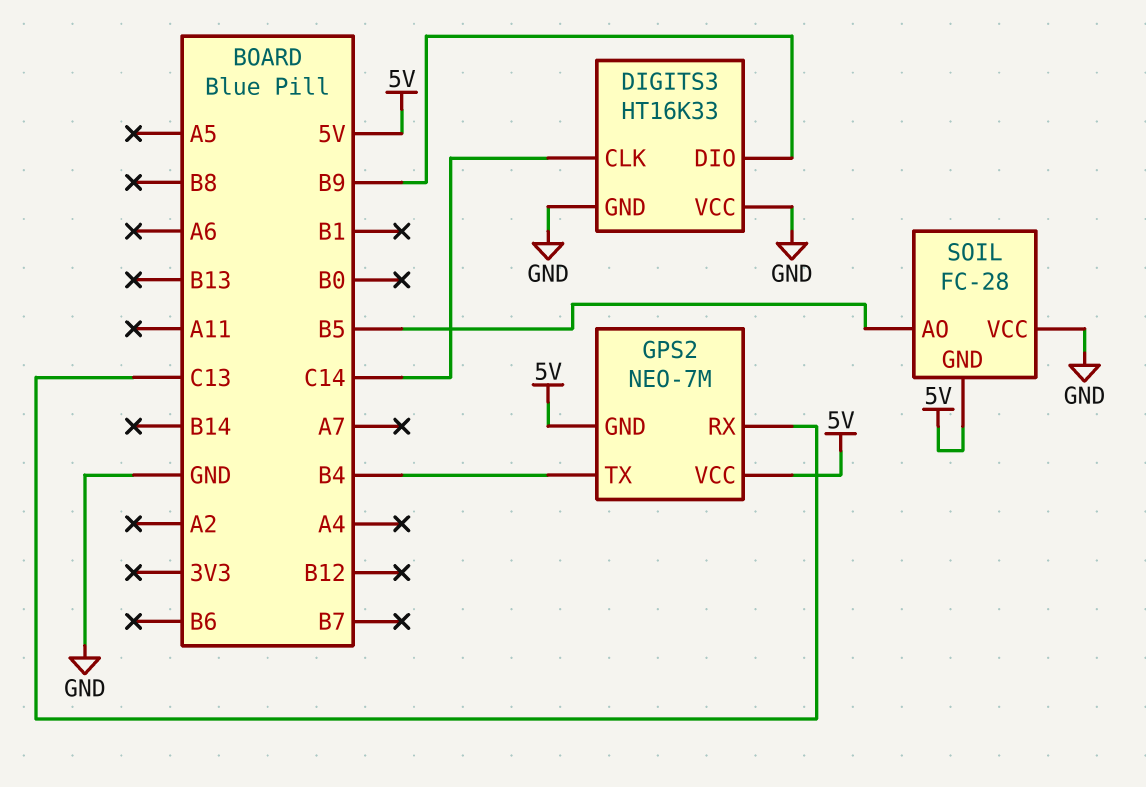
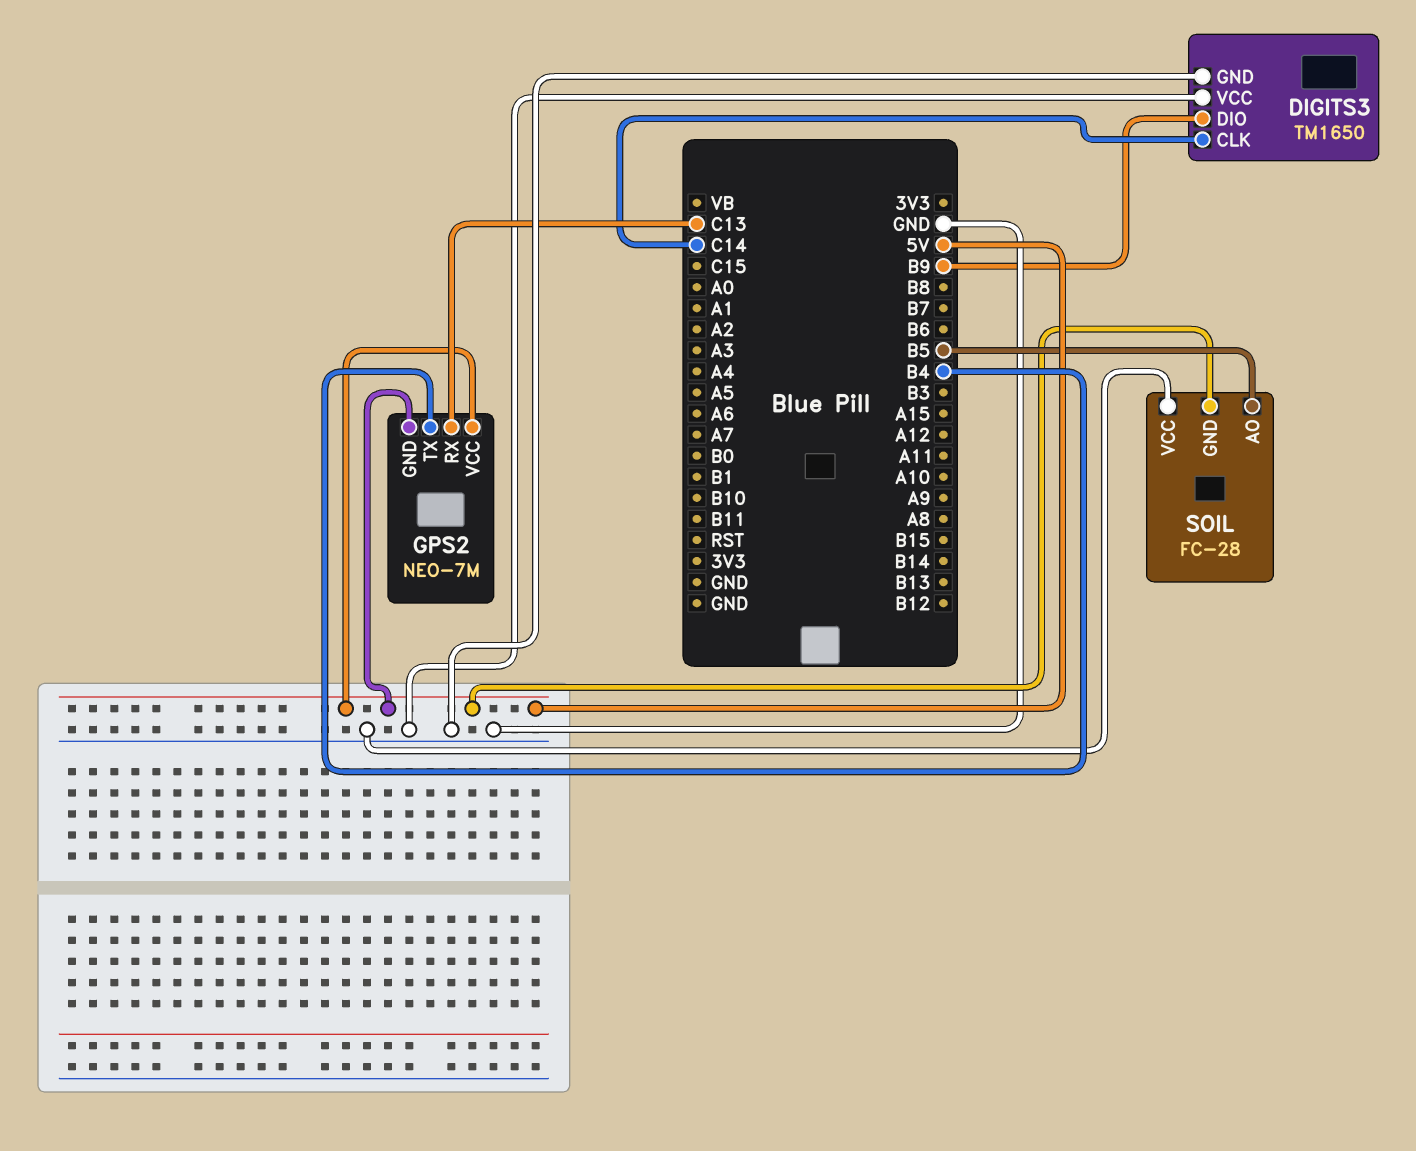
DIGITS3: HT16K33 -> TM1650

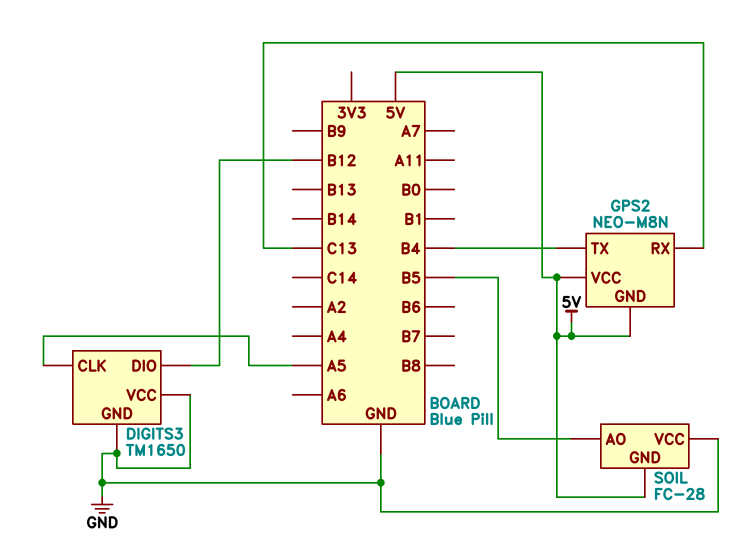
DIGITS3 pin CLK: C14 -> A5
DIGITS3 pin DIO: B9 -> B12
GPS2: NEO-7M -> NEO-M8N

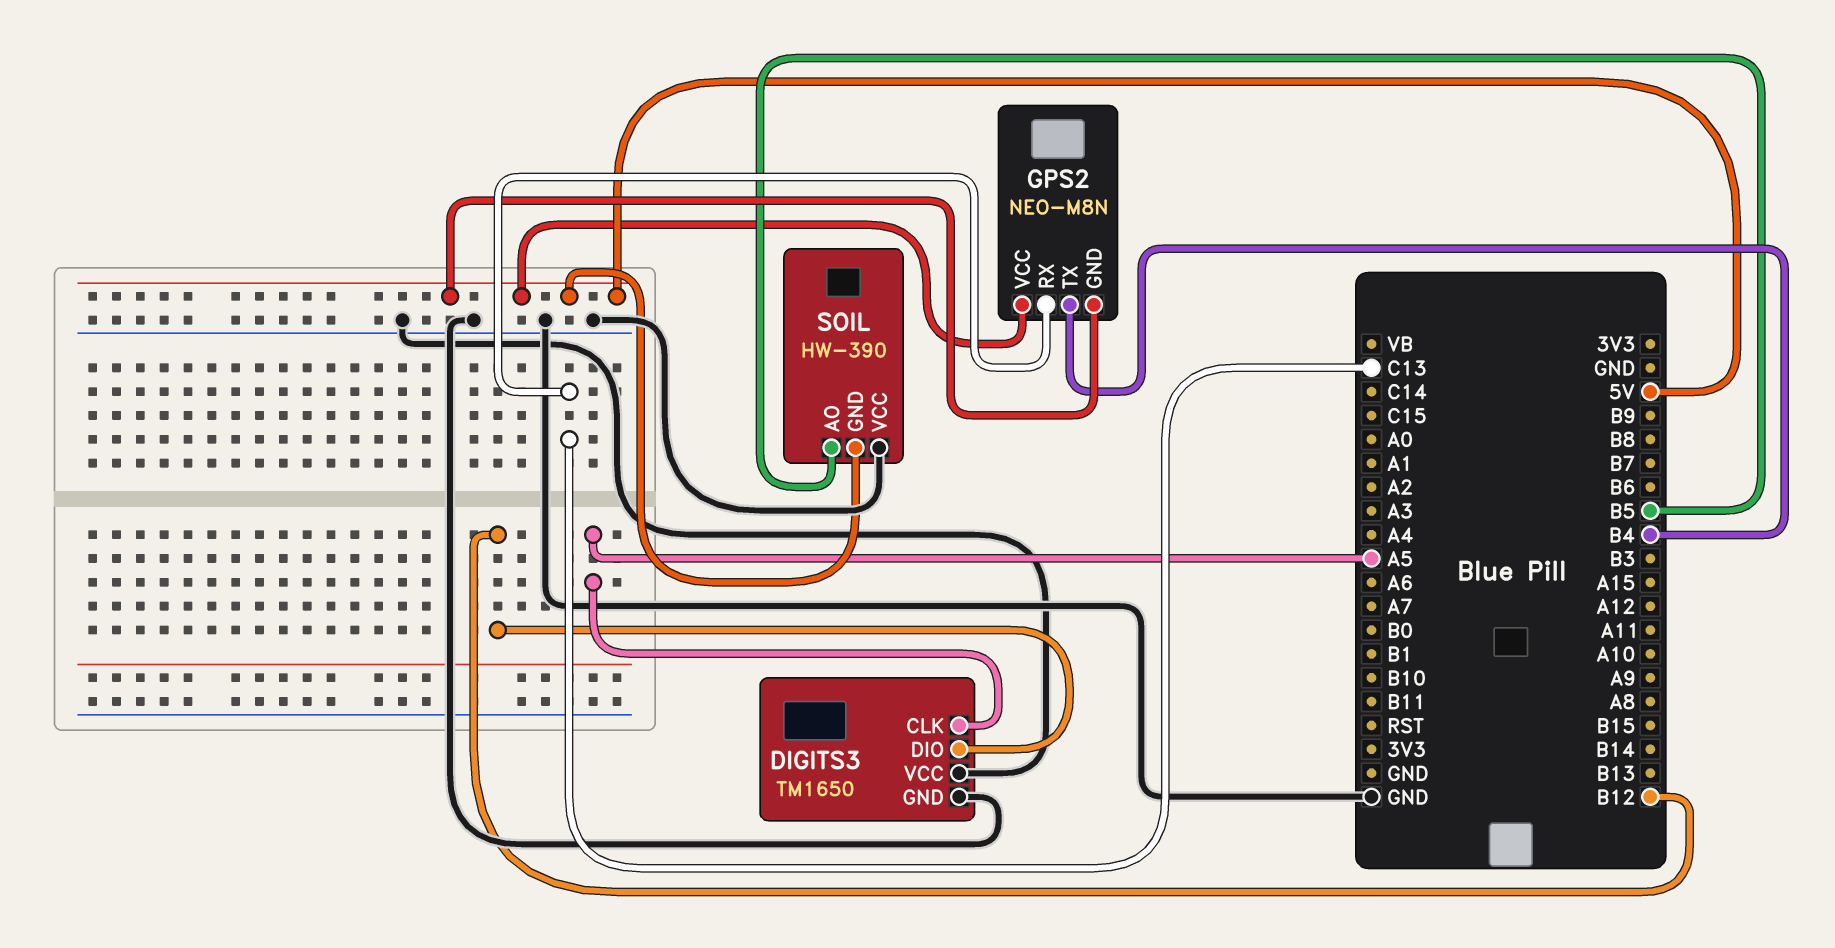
SOIL: FC-28 -> HW-390

